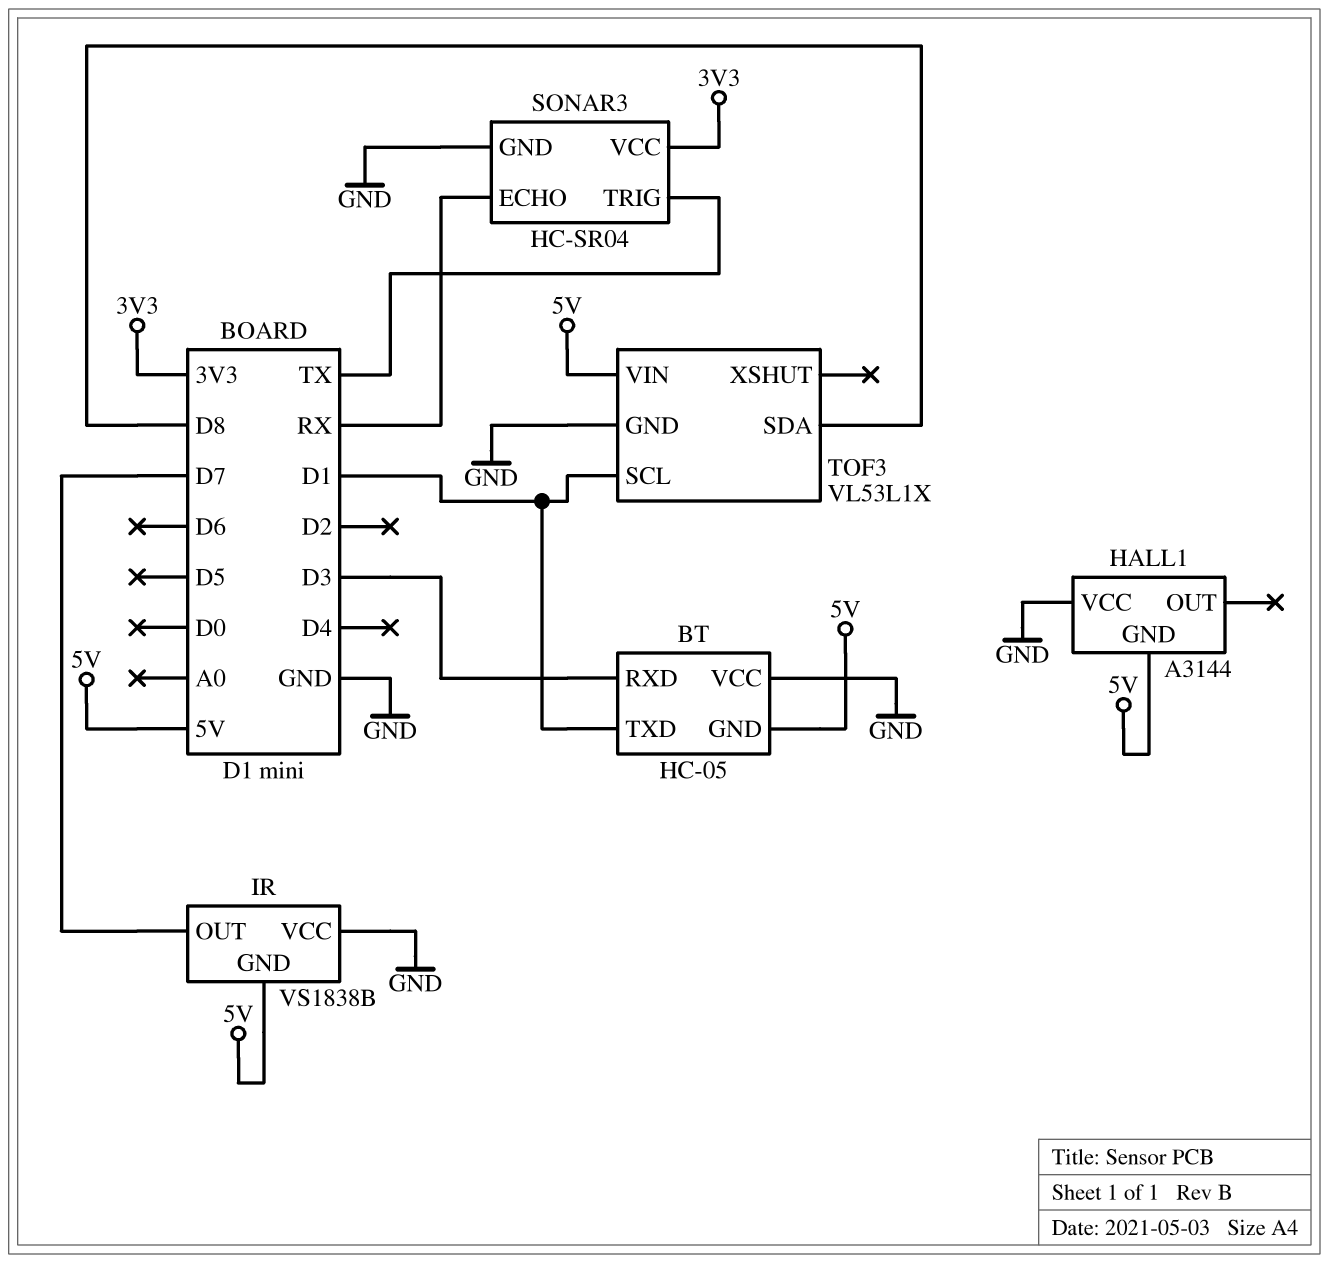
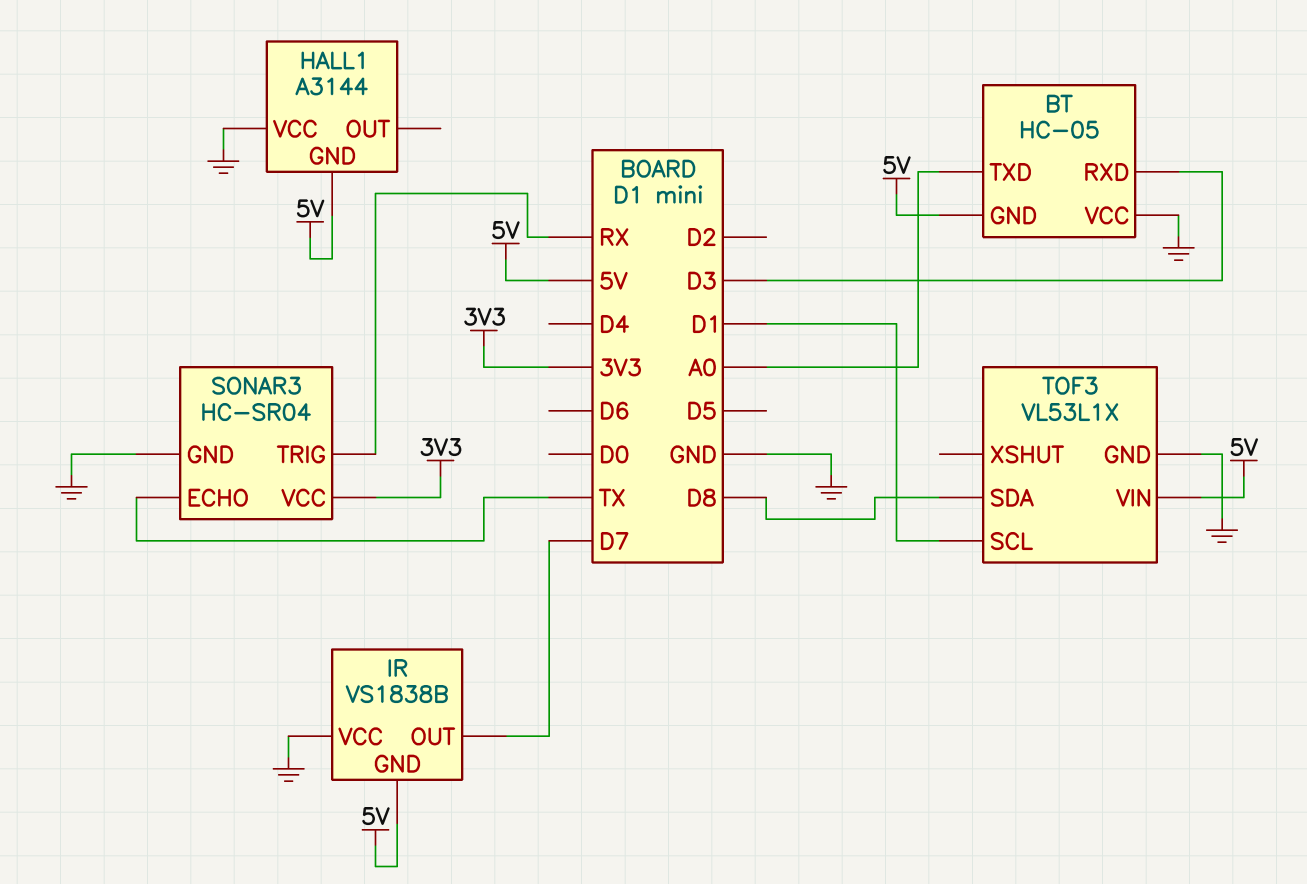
BT pin TXD: D1 -> A0
SONAR3 pin ECHO: RX -> TX
SONAR3 pin TRIG: TX -> RX

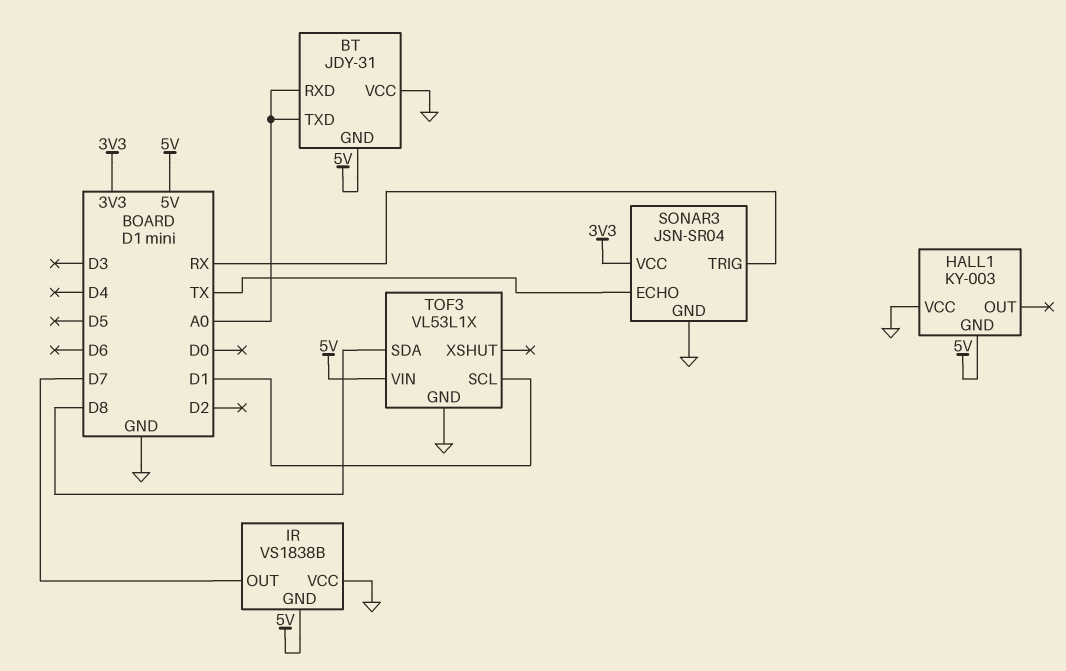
BT: HC-05 -> JDY-31
BT pin RXD: D3 -> A0
HALL1: A3144 -> KY-003
SONAR3: HC-SR04 -> JSN-SR04

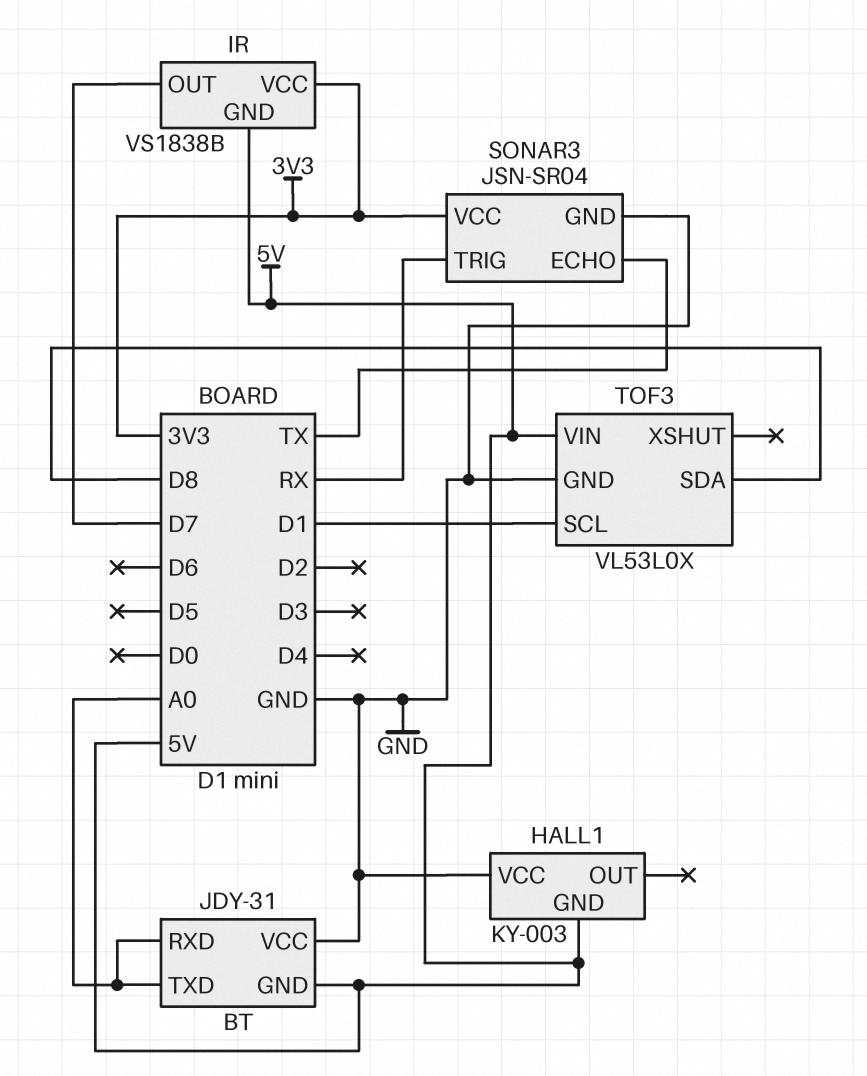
IR pin VCC: GND -> 3V3
TOF3: VL53L1X -> VL53L0X

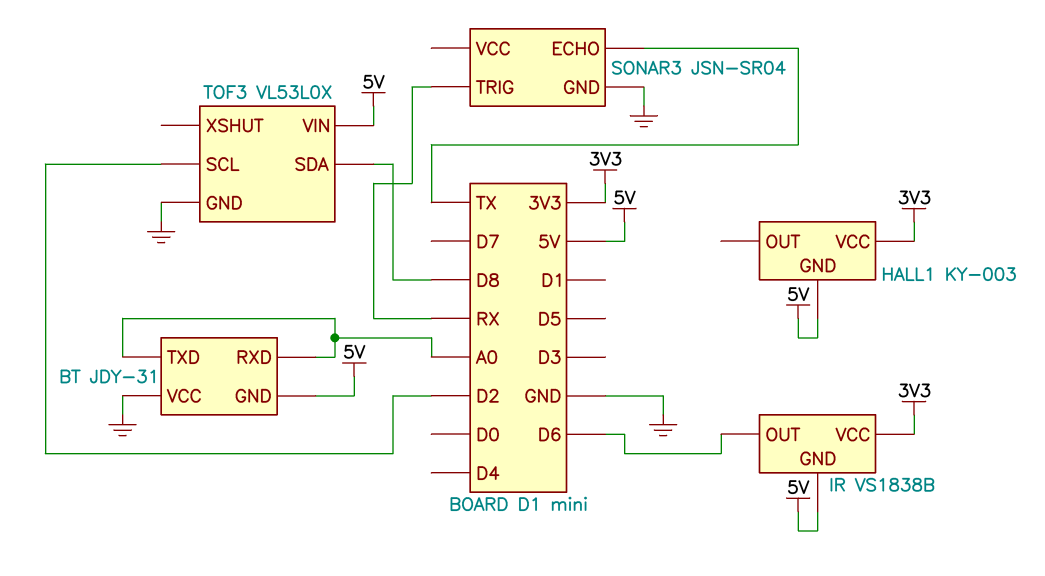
HALL1 pin VCC: GND -> 3V3
IR pin OUT: D7 -> D6
SONAR3 pin VCC: 3V3 -> none
TOF3 pin SCL: D1 -> D2

